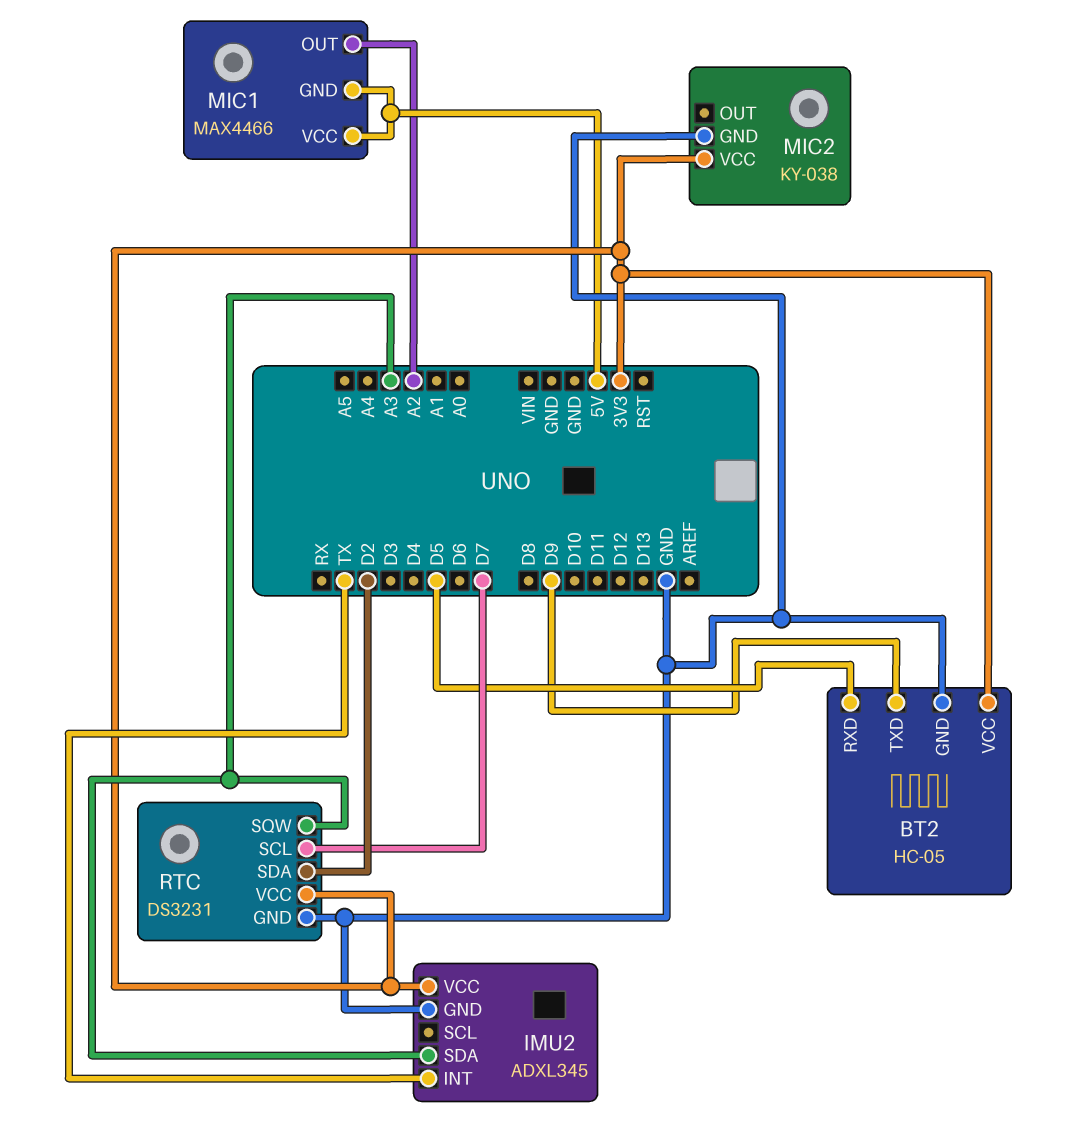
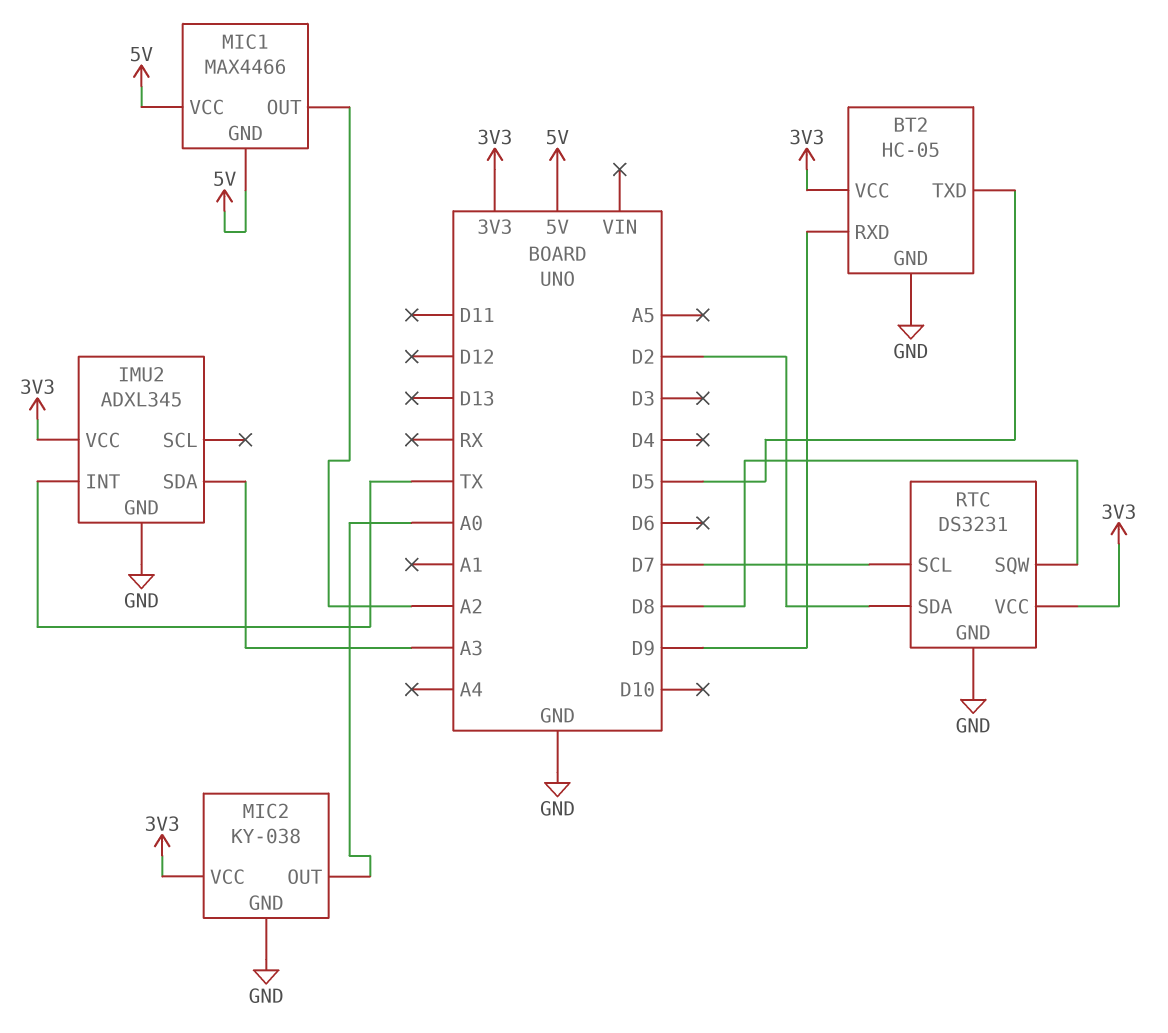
BT2 pin RXD: D5 -> D9
BT2 pin TXD: D9 -> D5
MIC2 pin OUT: none -> A0
RTC pin SQW: A3 -> D8

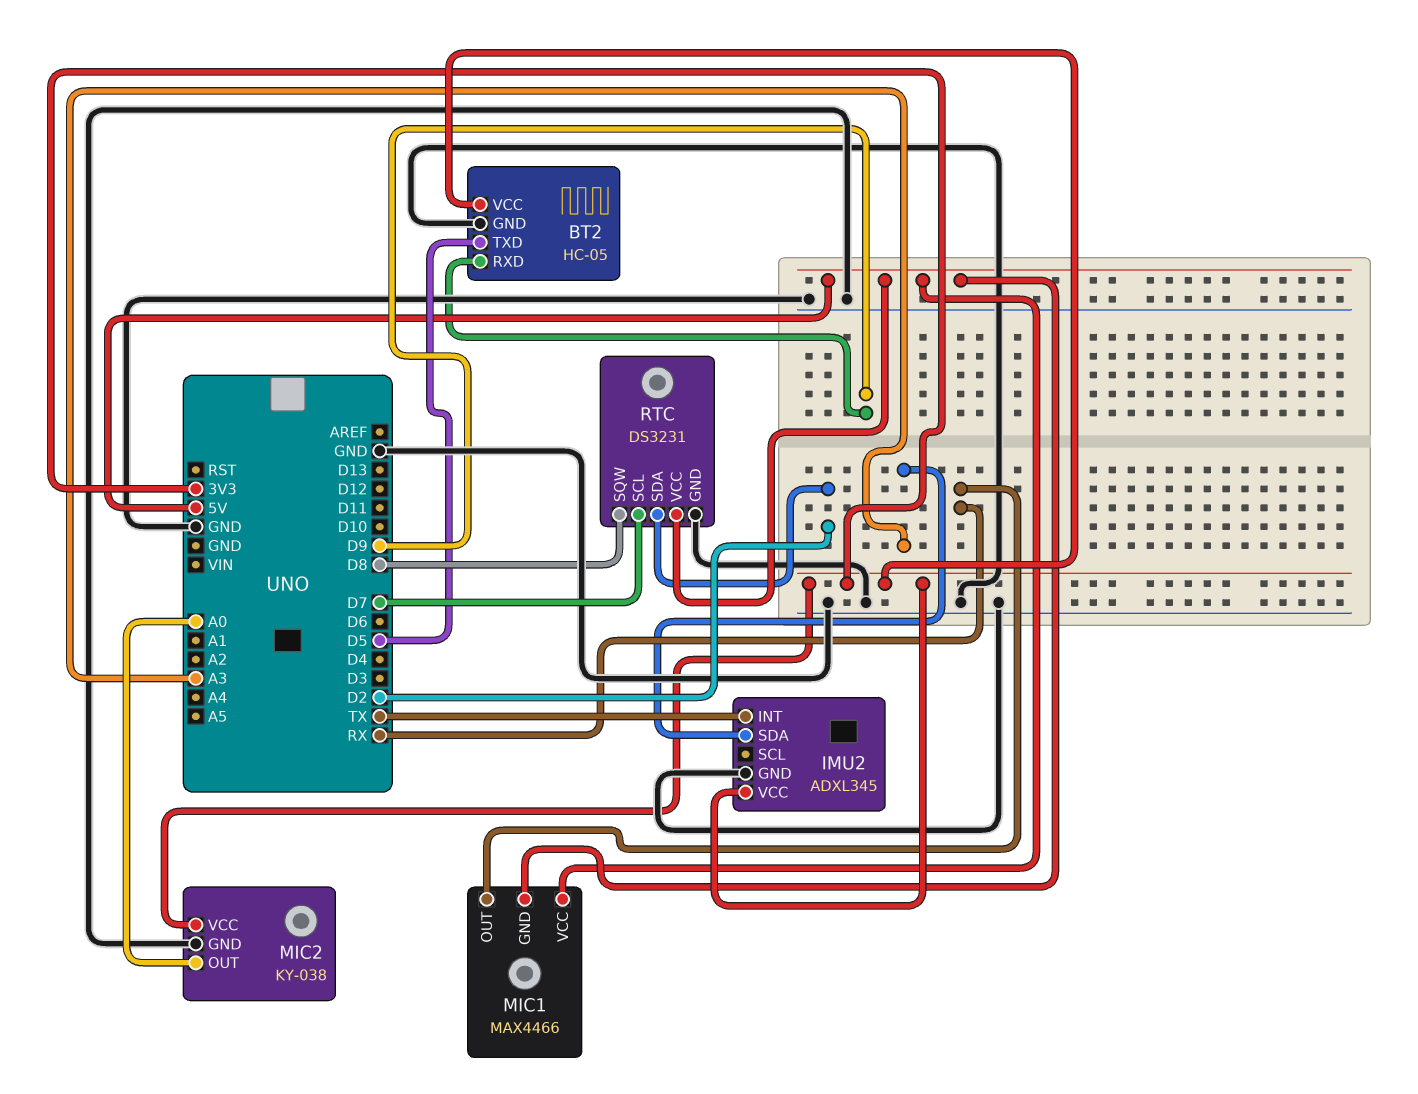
MIC1 pin OUT: A2 -> RX
RTC pin VCC: 3V3 -> 5V

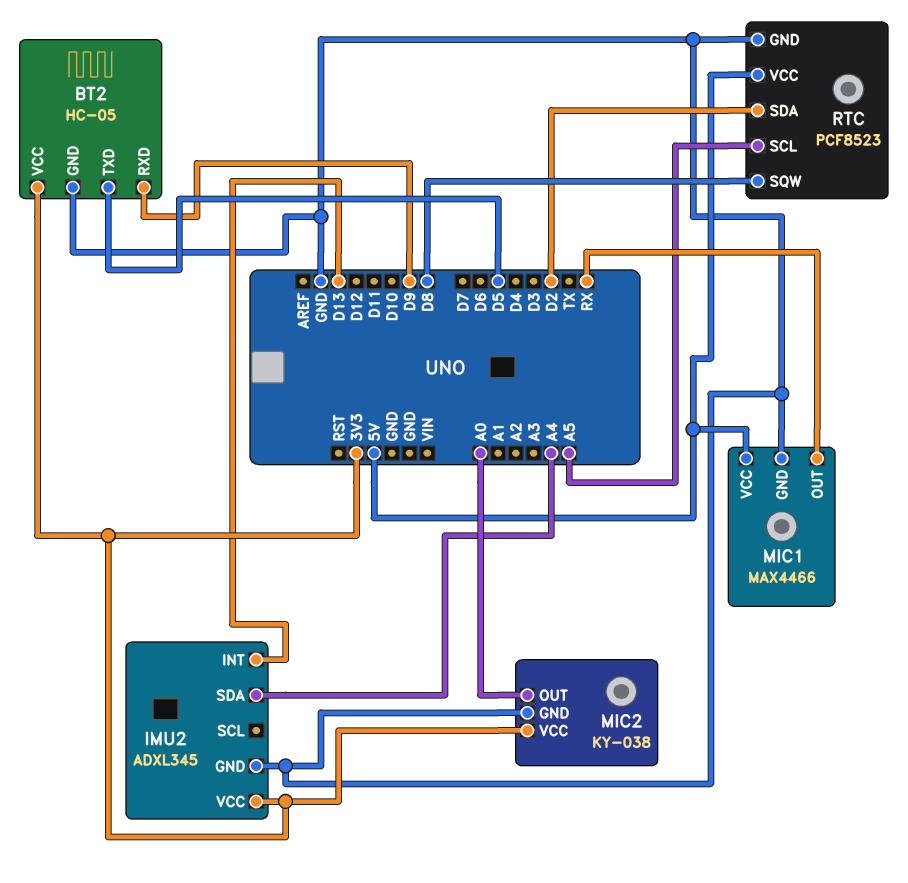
IMU2 pin INT: TX -> D13
IMU2 pin SDA: A3 -> A4
MIC1 pin GND: 5V -> GND
RTC: DS3231 -> PCF8523
RTC pin SCL: D7 -> A5

